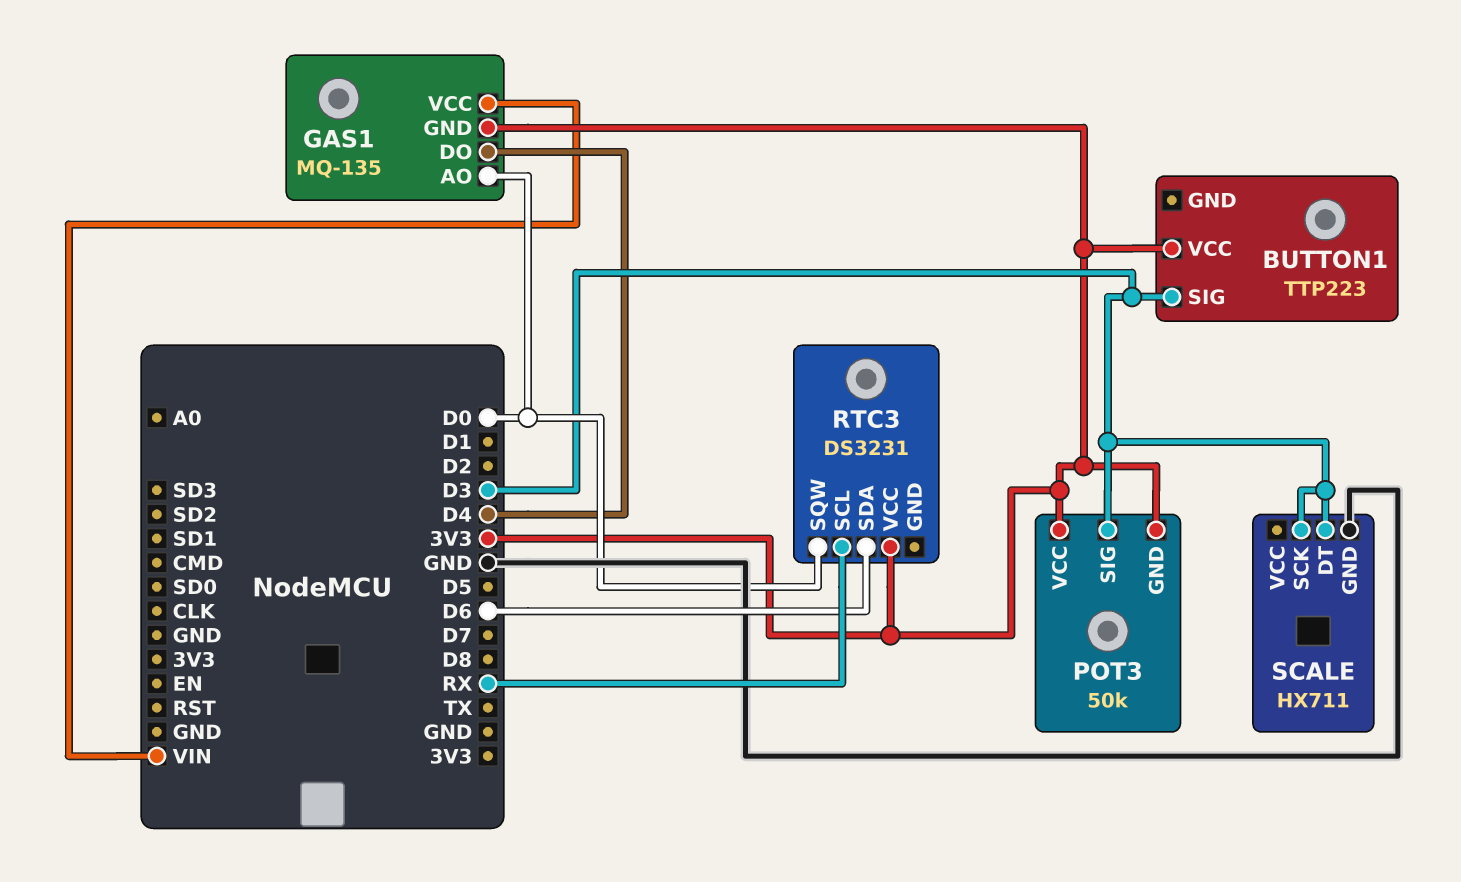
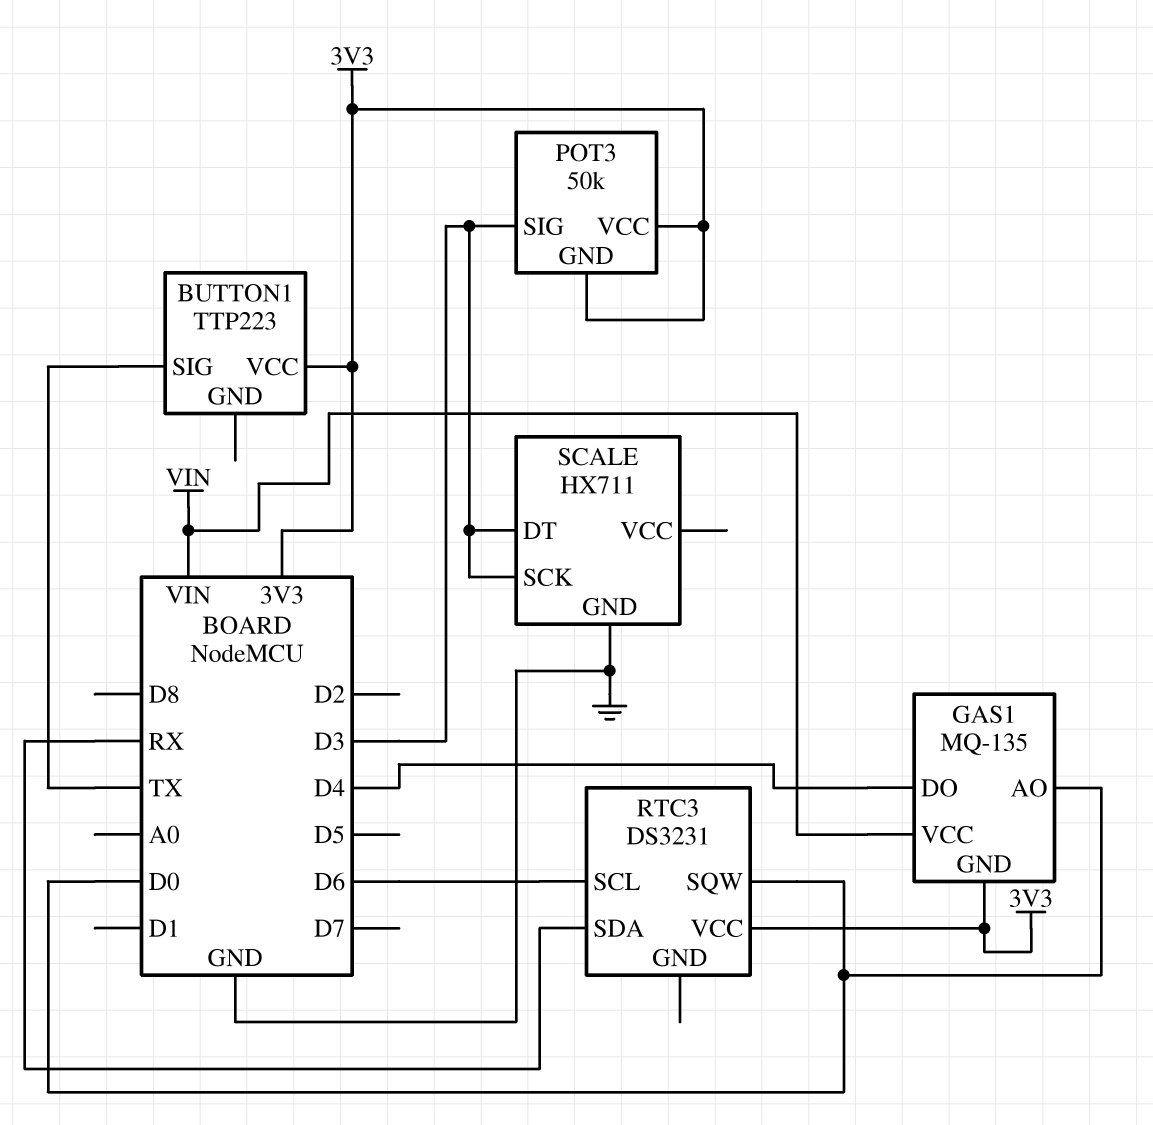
BUTTON1 pin SIG: D3 -> TX
RTC3 pin SCL: RX -> D6
RTC3 pin SDA: D6 -> RX

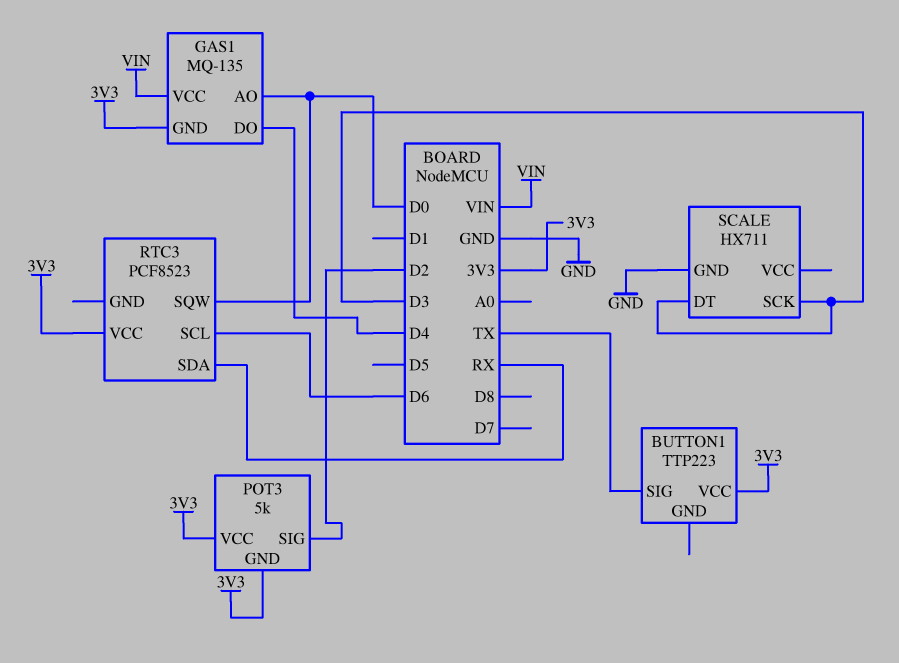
POT3: 50k -> 5k
POT3 pin SIG: D3 -> D2
RTC3: DS3231 -> PCF8523

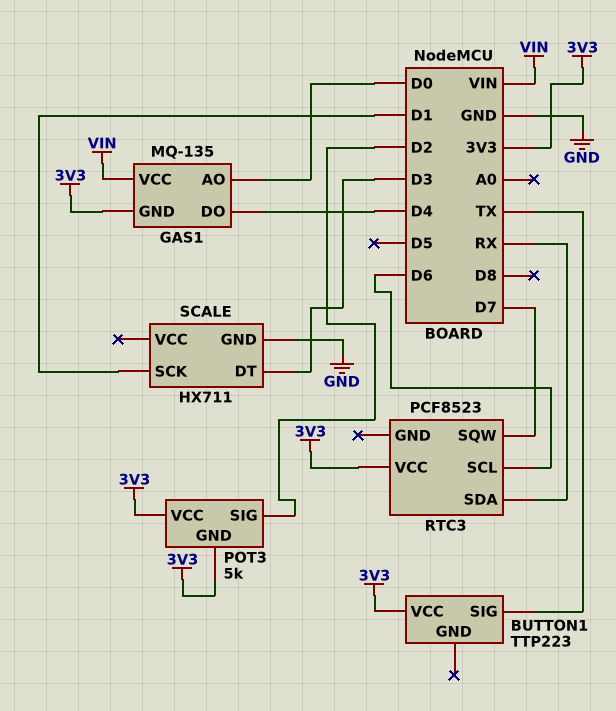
RTC3 pin SQW: D0 -> D7
SCALE pin SCK: D3 -> D1

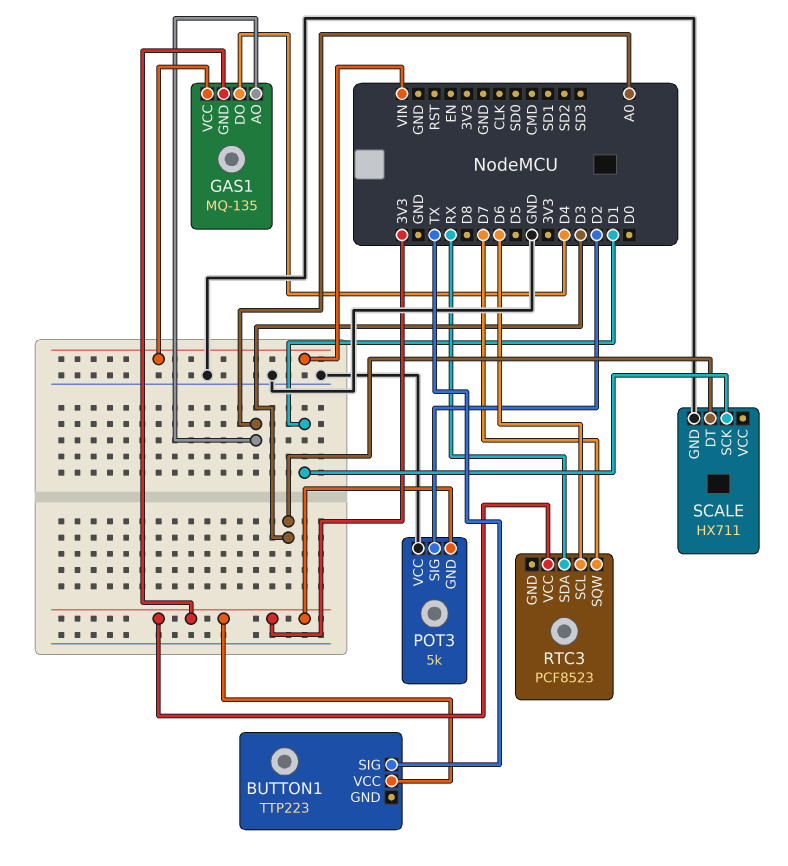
GAS1 pin AO: D0 -> A0
POT3 pin VCC: 3V3 -> GND

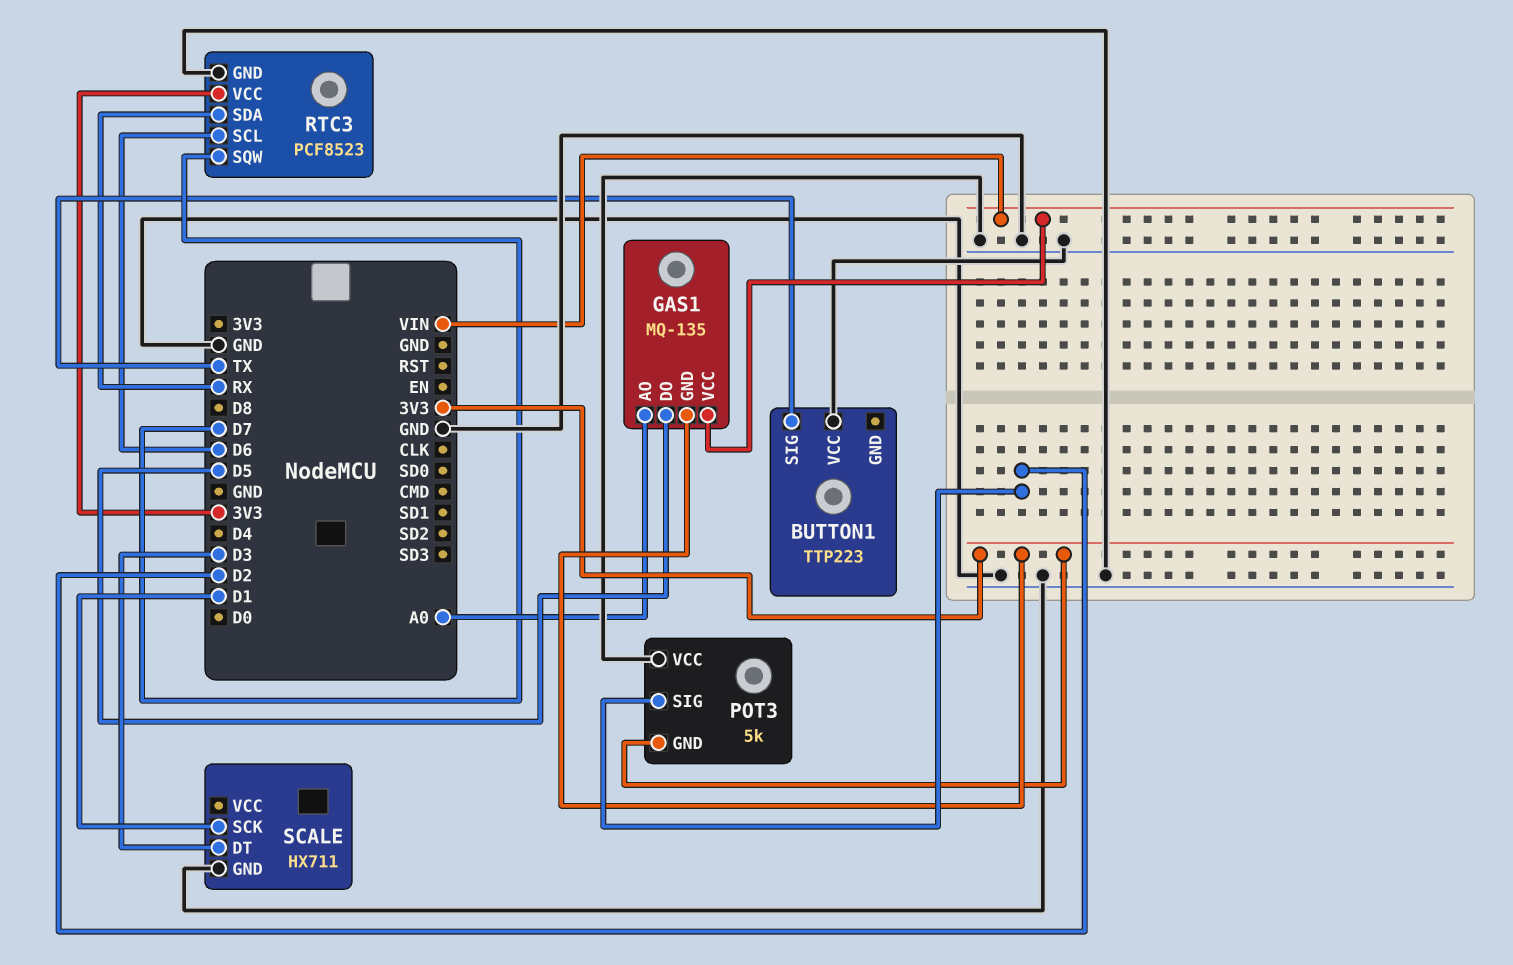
BUTTON1 pin VCC: 3V3 -> GND
GAS1 pin DO: D4 -> D5
RTC3 pin GND: none -> GND

